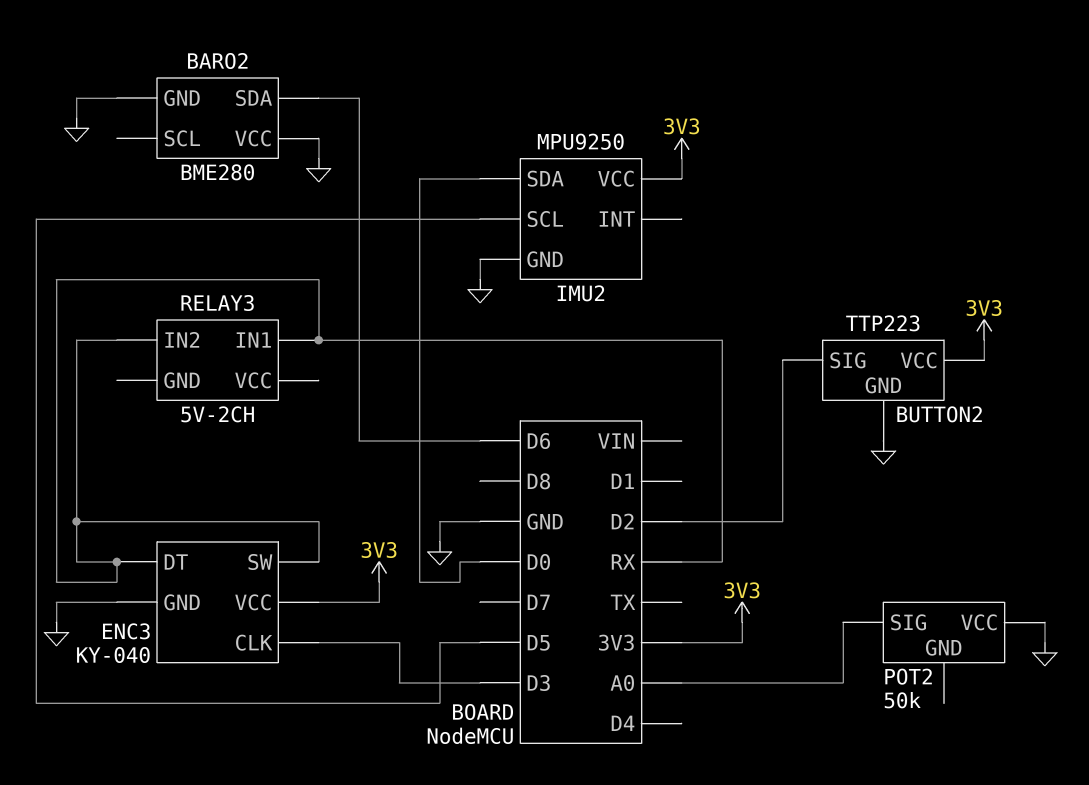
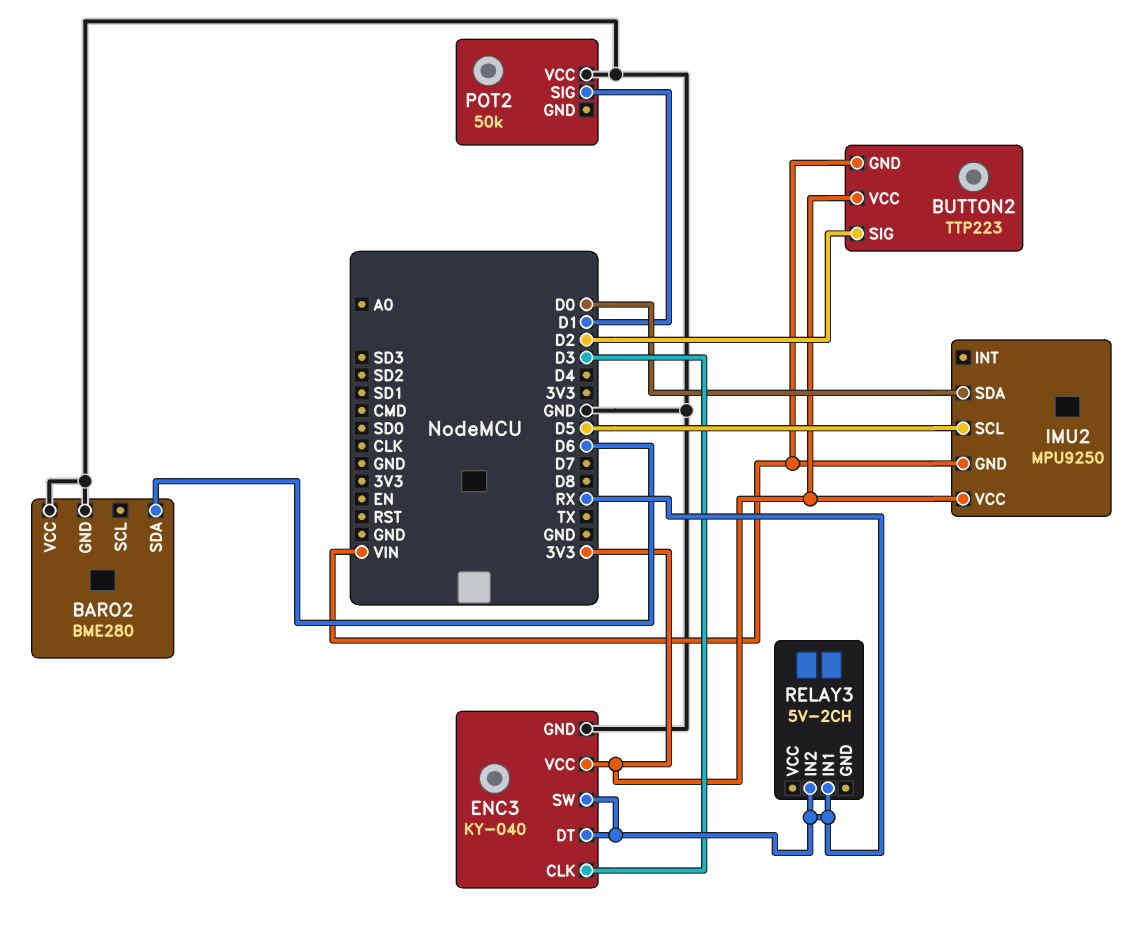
BUTTON2 pin GND: GND -> VIN
IMU2 pin GND: GND -> VIN
POT2 pin SIG: A0 -> D1

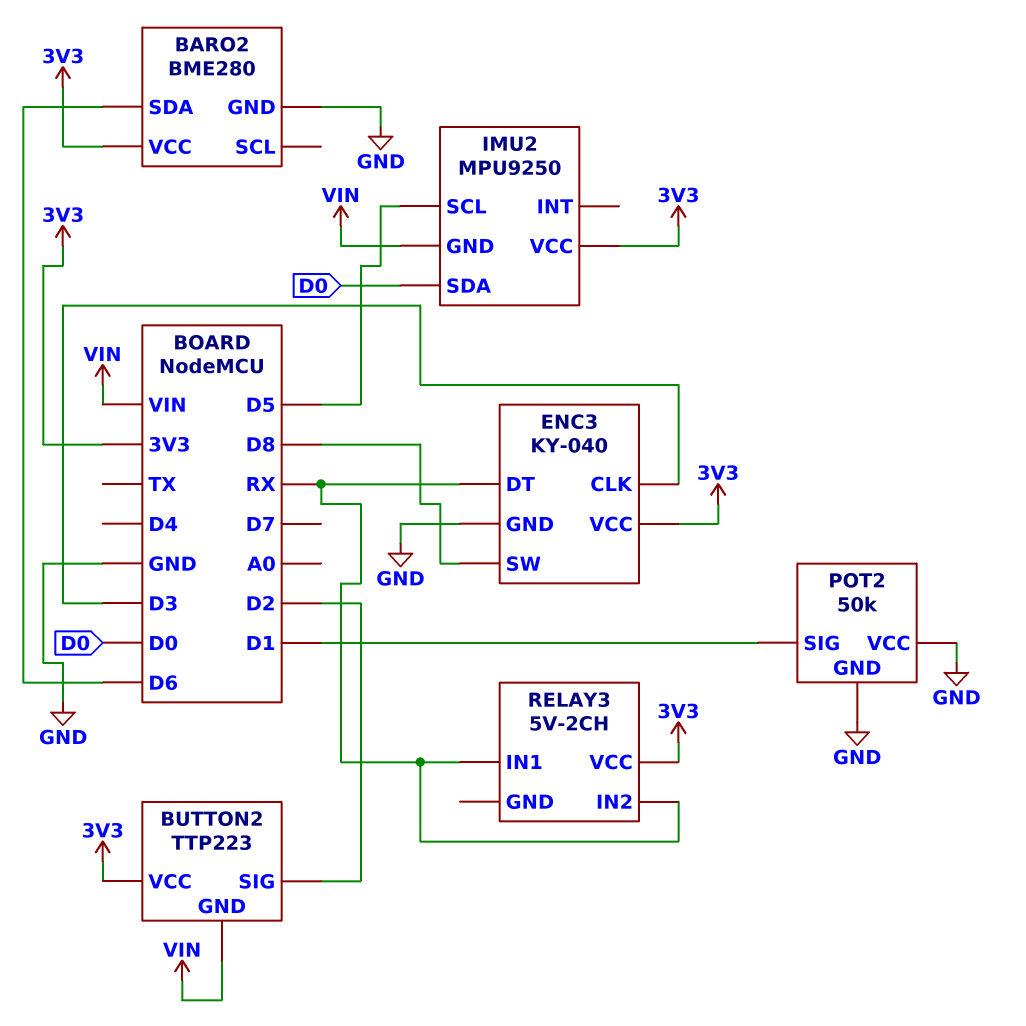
BARO2 pin VCC: GND -> 3V3
ENC3 pin SW: RX -> D8
POT2 pin GND: none -> GND
RELAY3 pin VCC: none -> 3V3

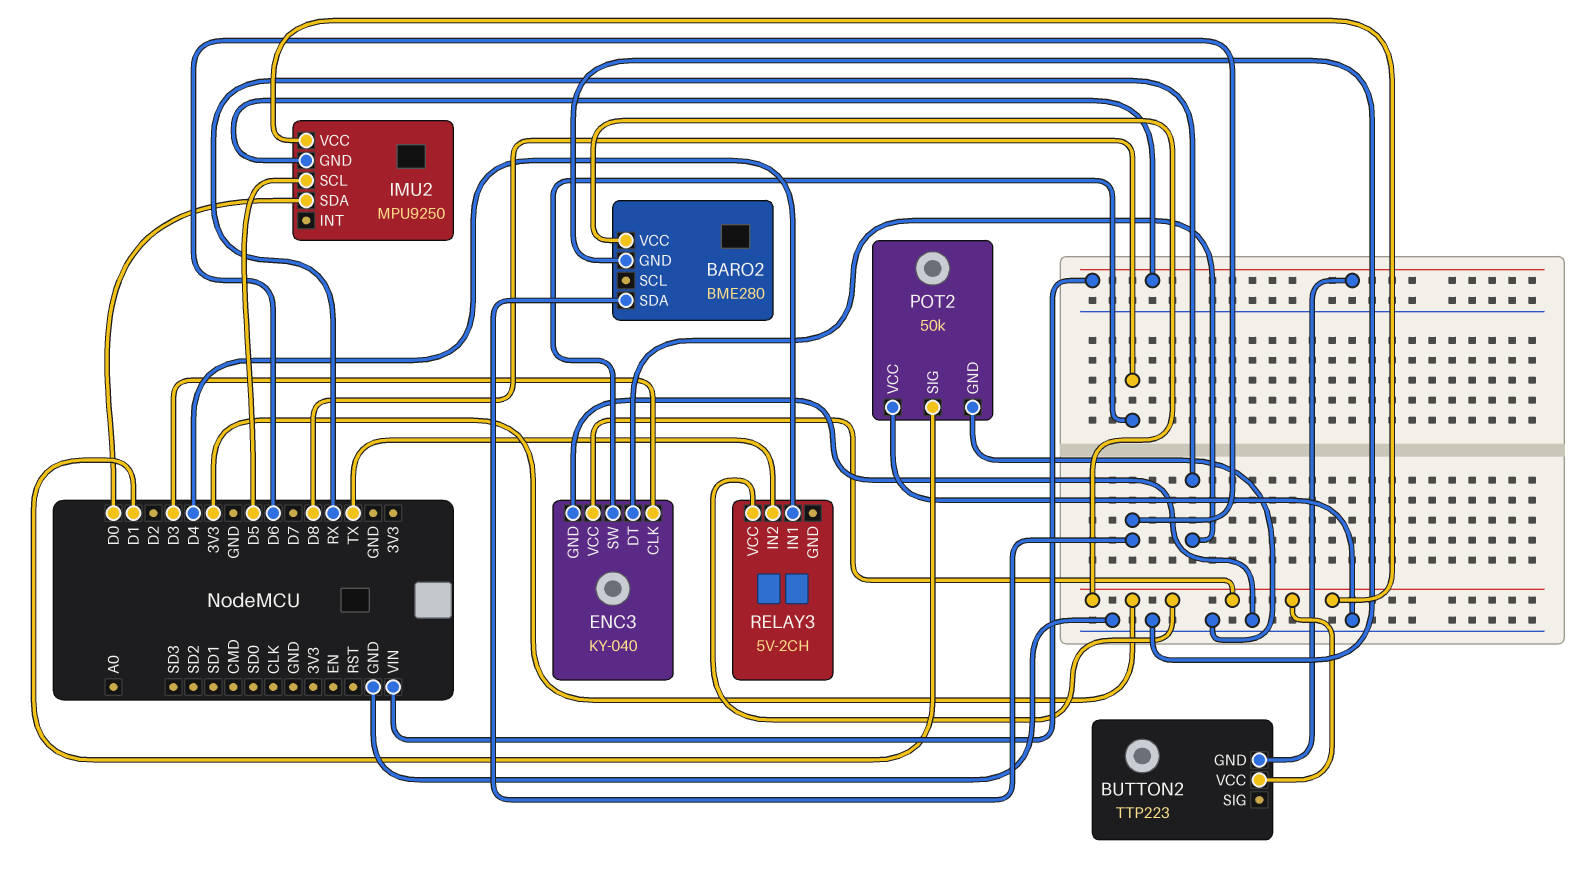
BUTTON2 pin SIG: D2 -> none
RELAY3 pin IN1: RX -> D4
RELAY3 pin IN2: RX -> TX

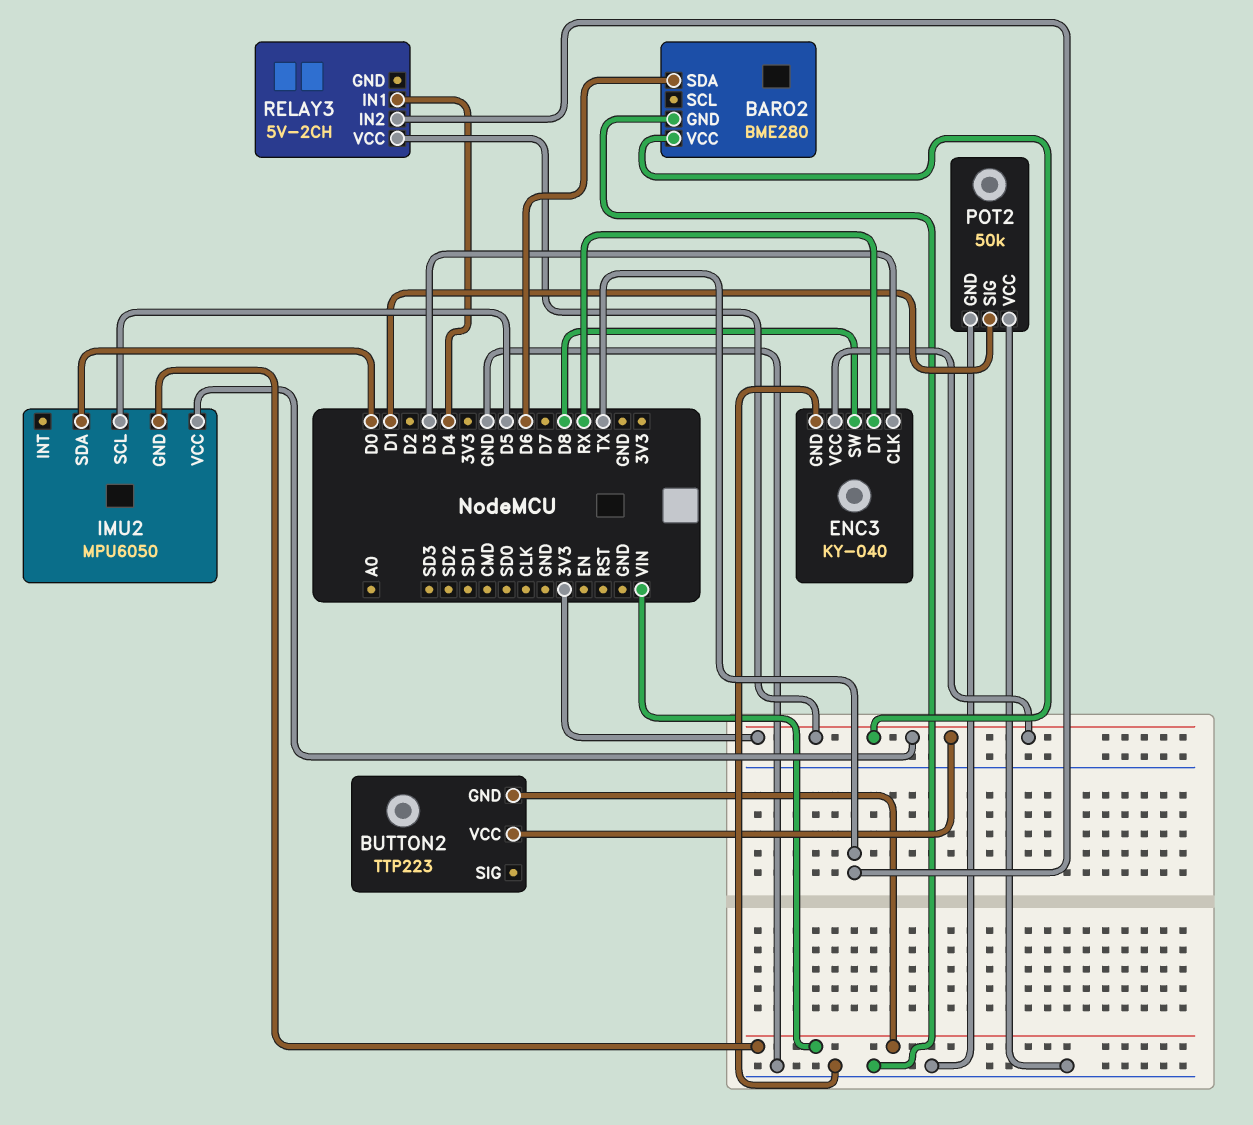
IMU2: MPU9250 -> MPU6050

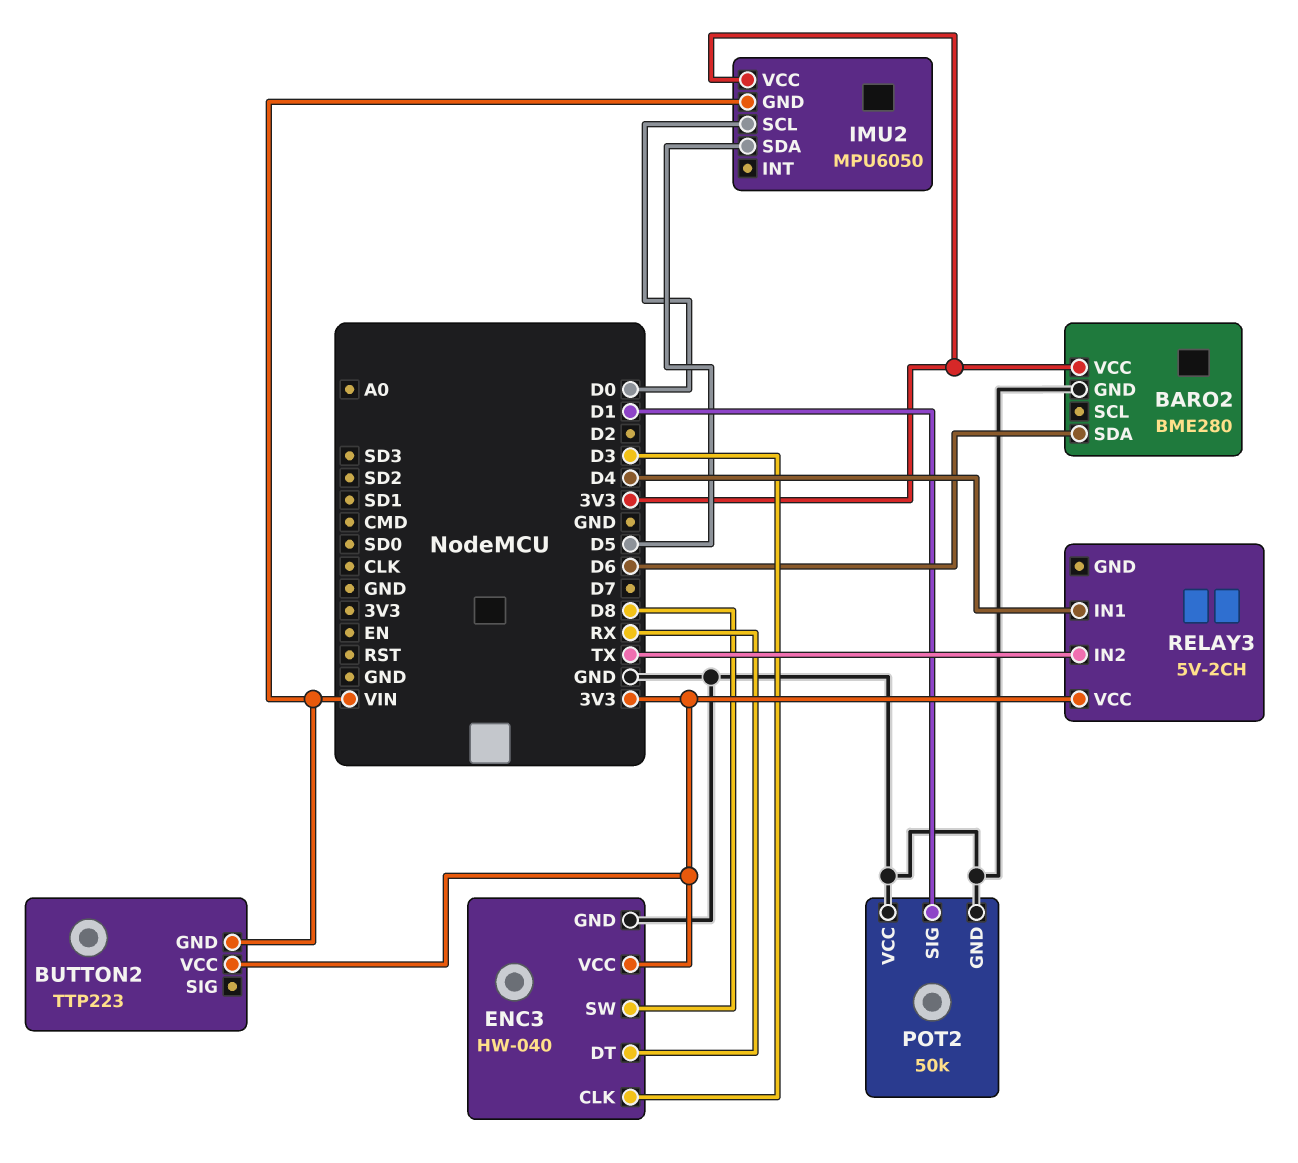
ENC3: KY-040 -> HW-040
IMU2 pin SCL: D5 -> D0
IMU2 pin SDA: D0 -> D5

